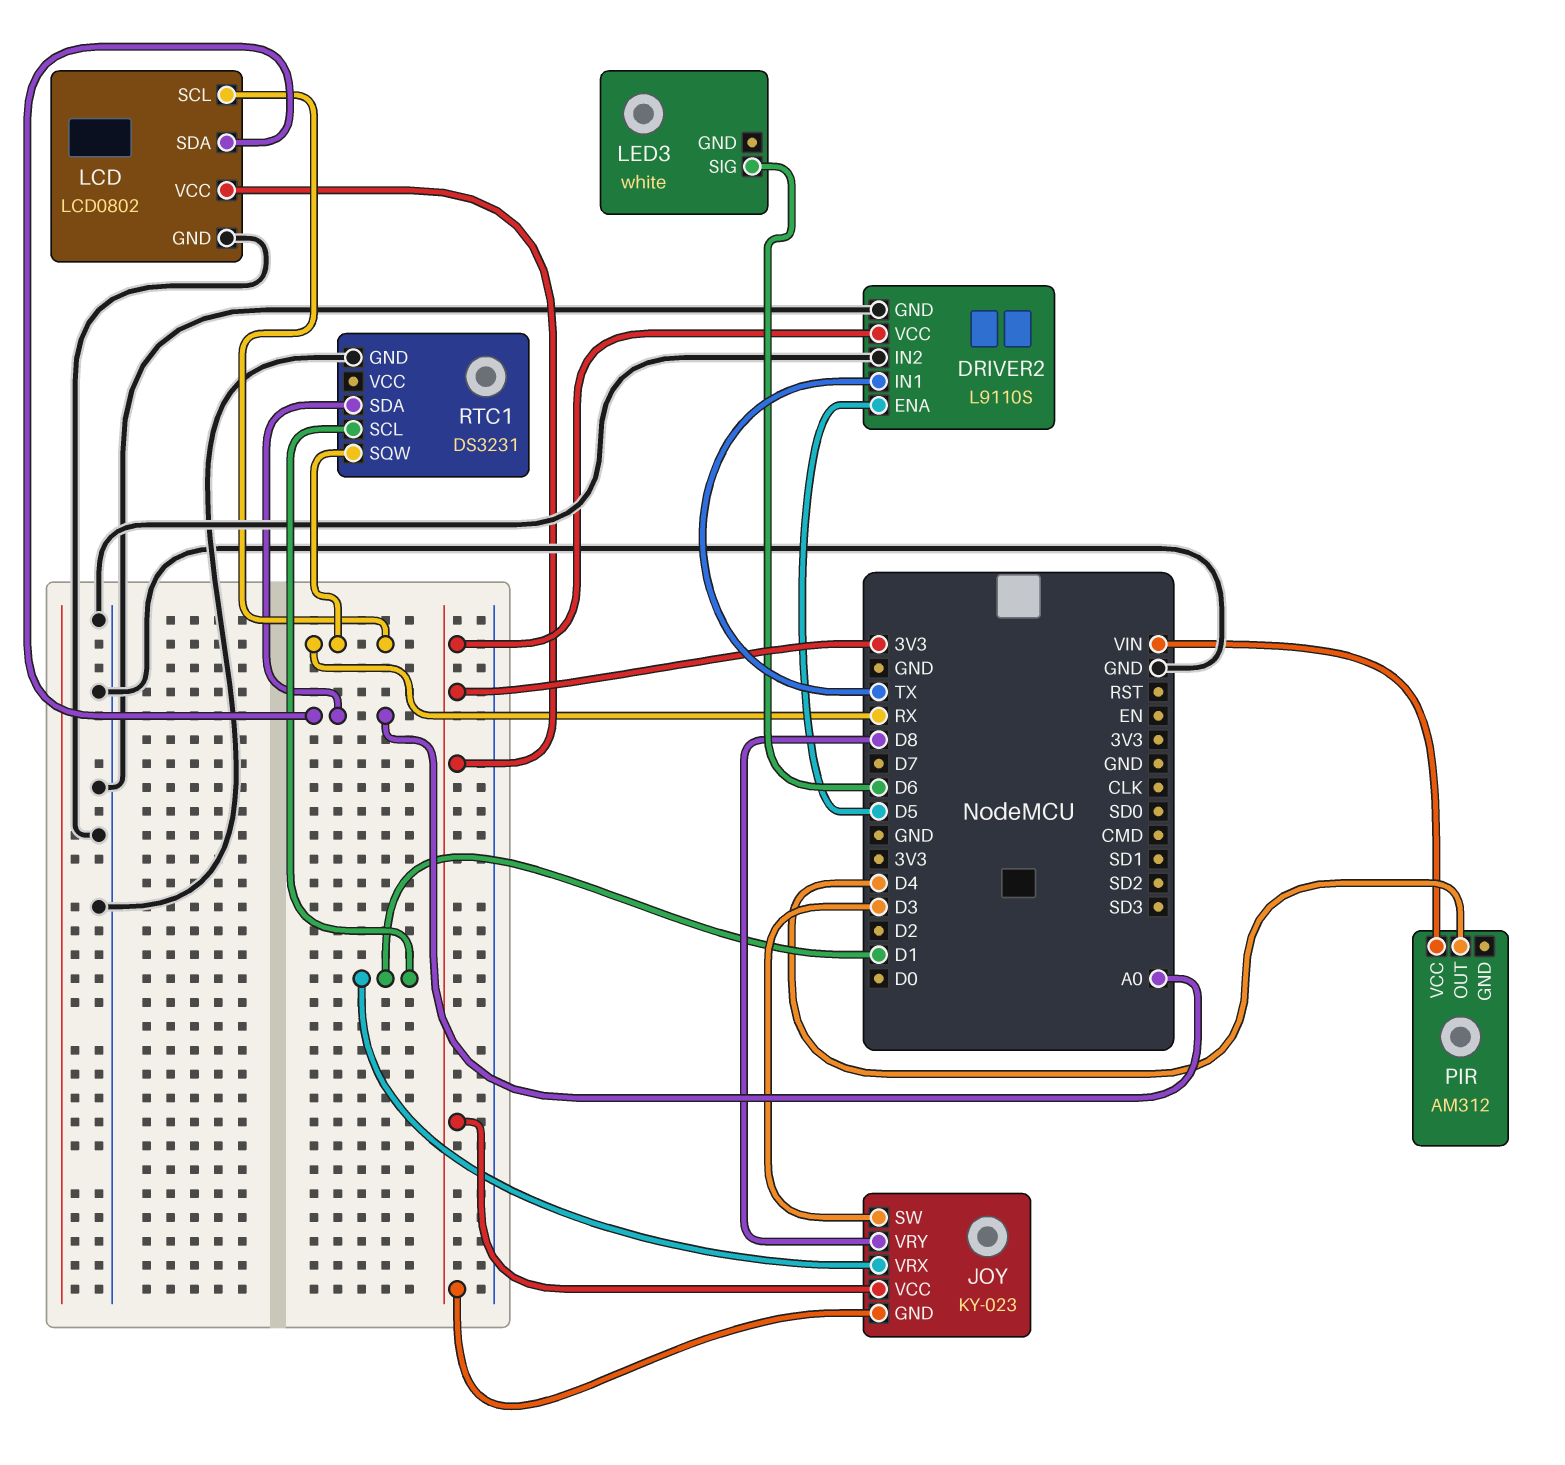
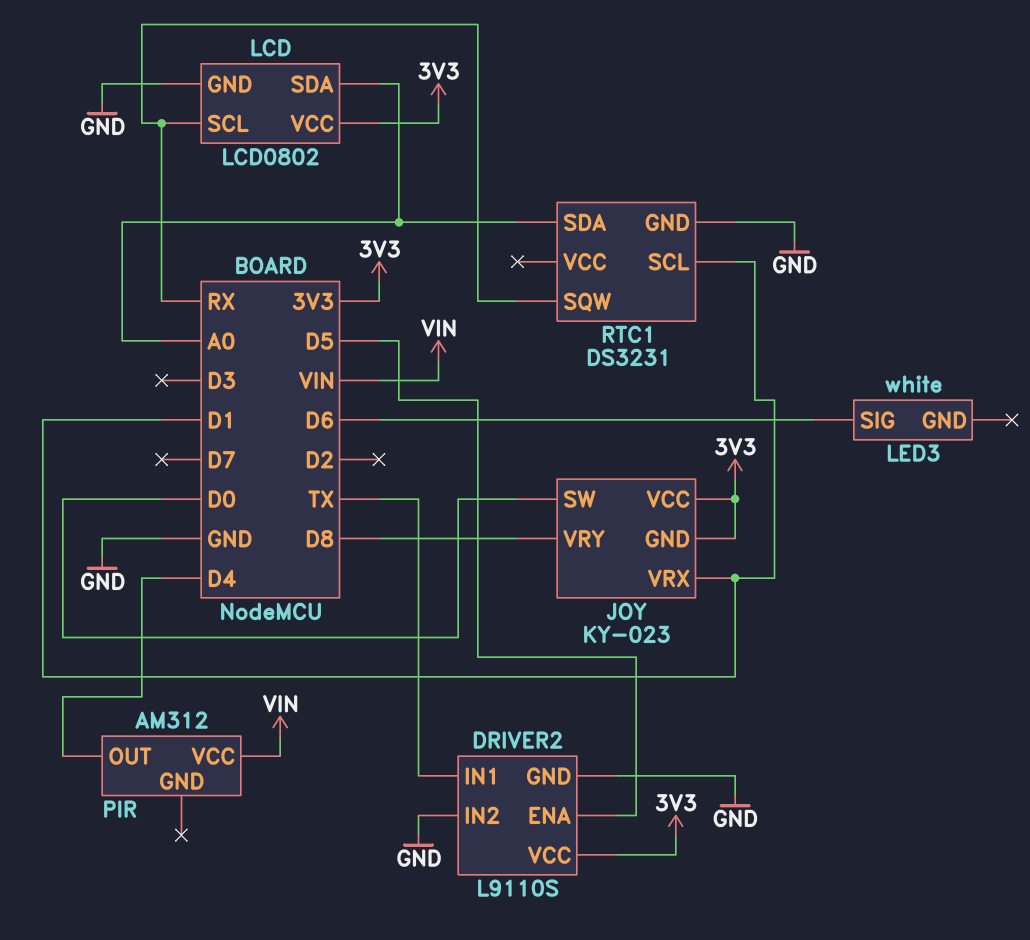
JOY pin SW: D3 -> D0

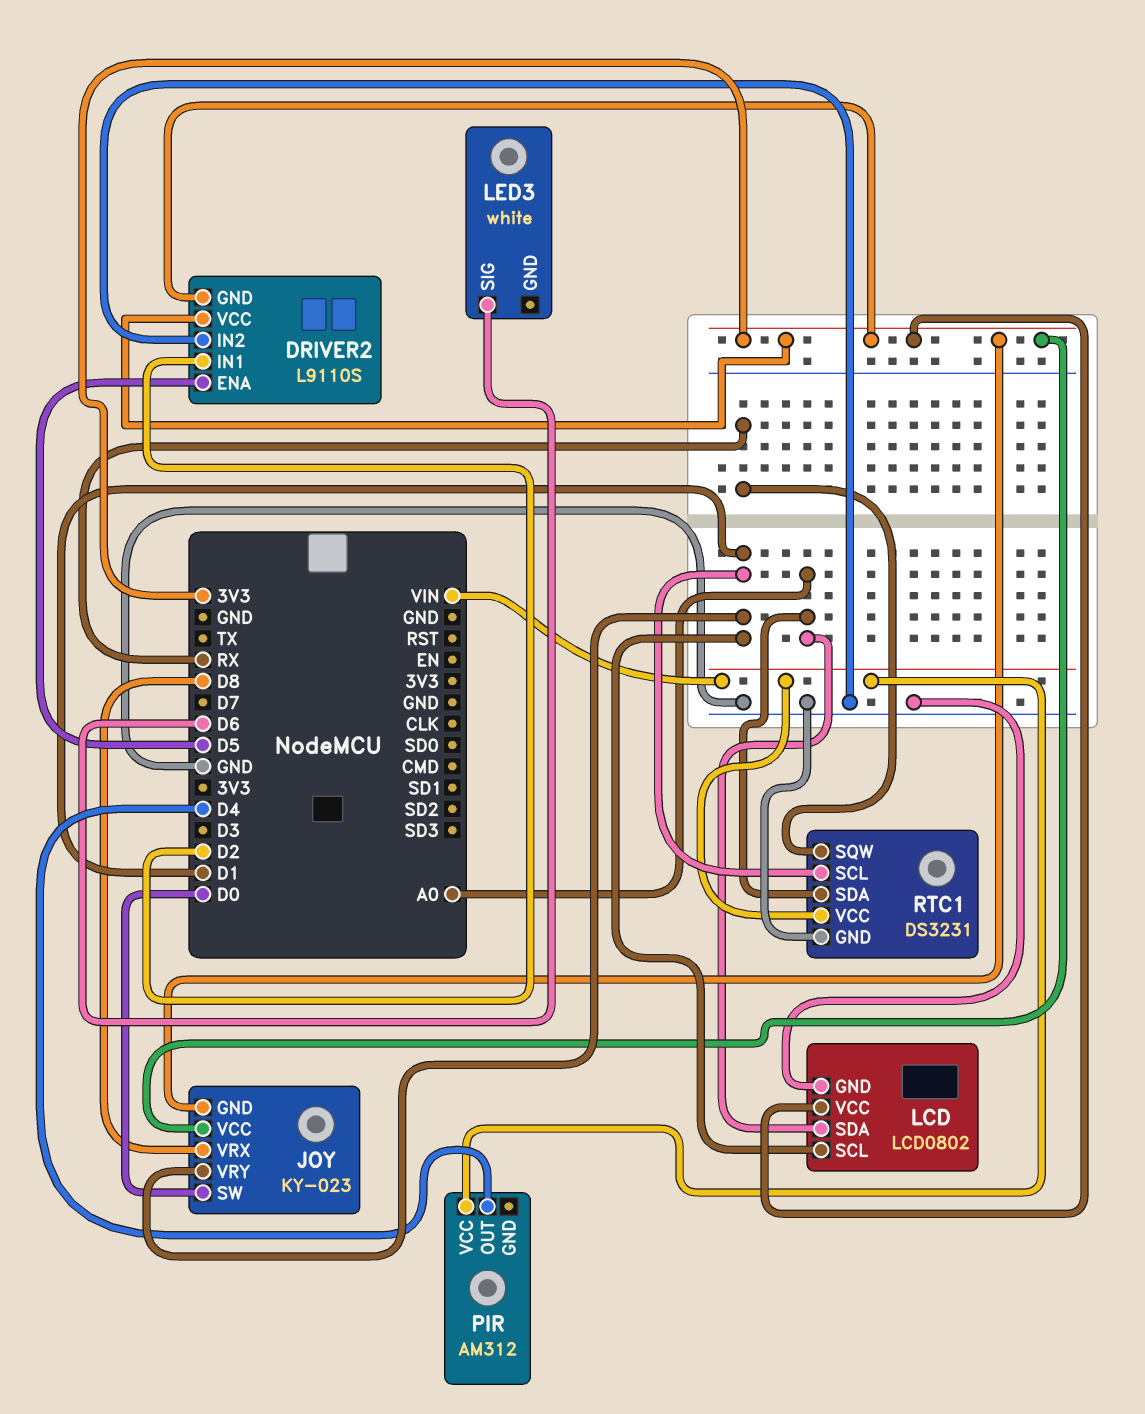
DRIVER2 pin GND: GND -> 3V3
DRIVER2 pin IN1: TX -> D2
JOY pin VRX: D1 -> D8
JOY pin VRY: D8 -> D1
LCD pin SCL: RX -> D1
RTC1 pin VCC: none -> VIN

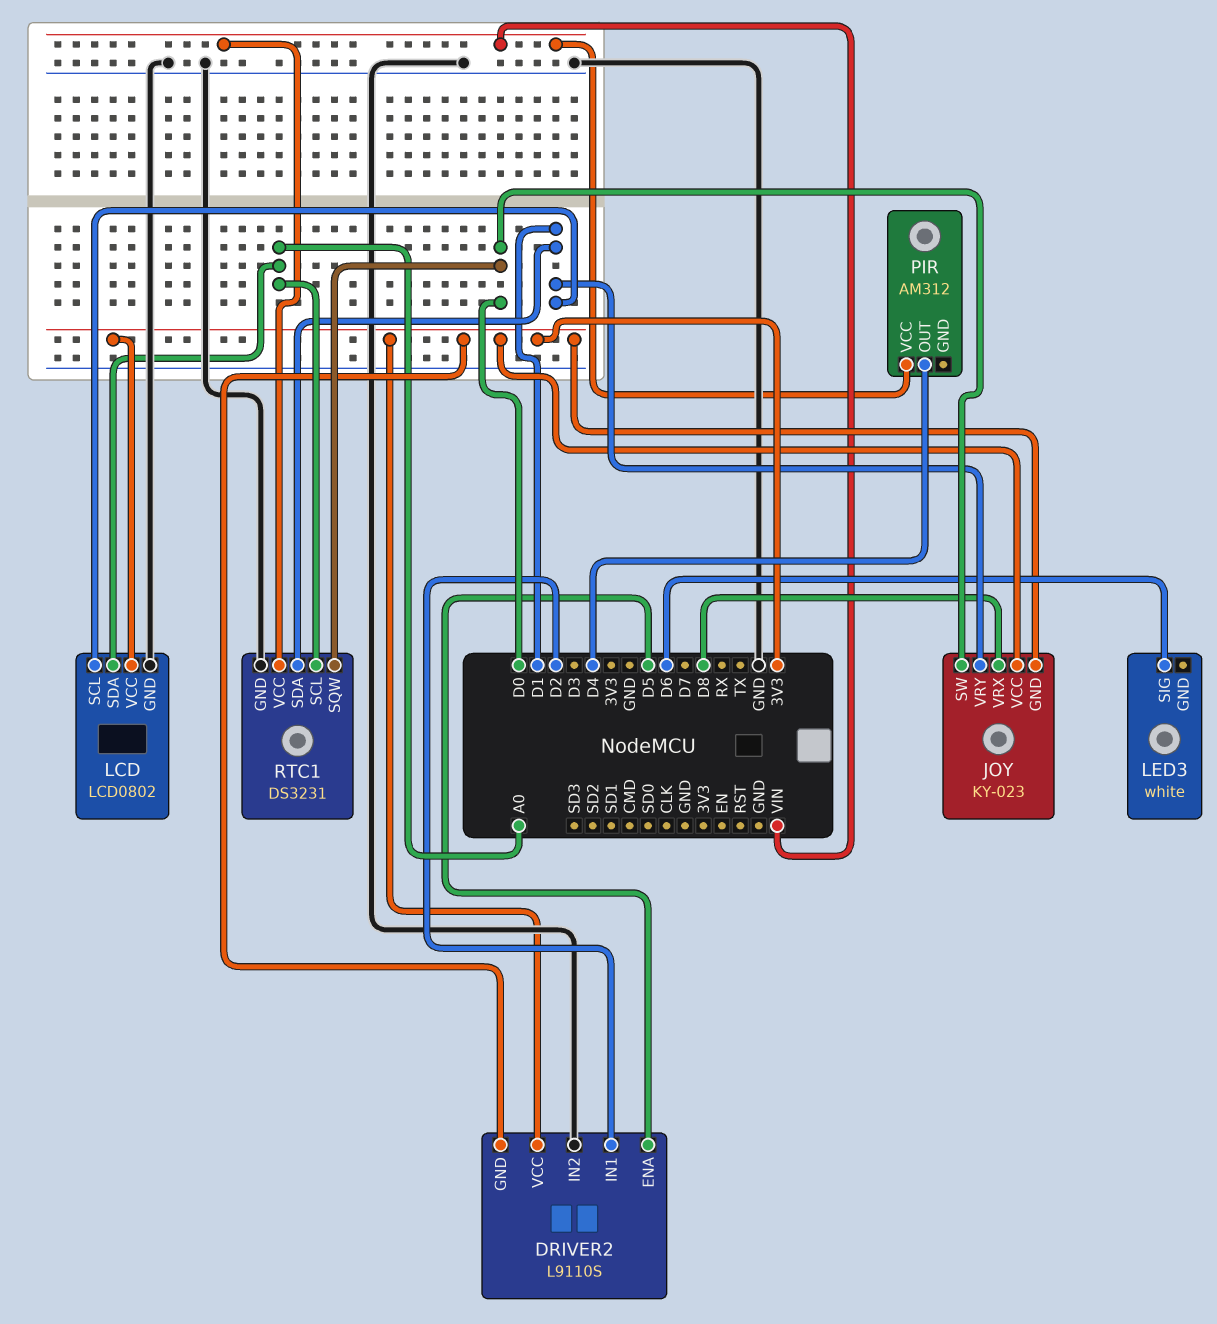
RTC1 pin SCL: D1 -> A0
RTC1 pin SDA: A0 -> D1
RTC1 pin SQW: RX -> D0

